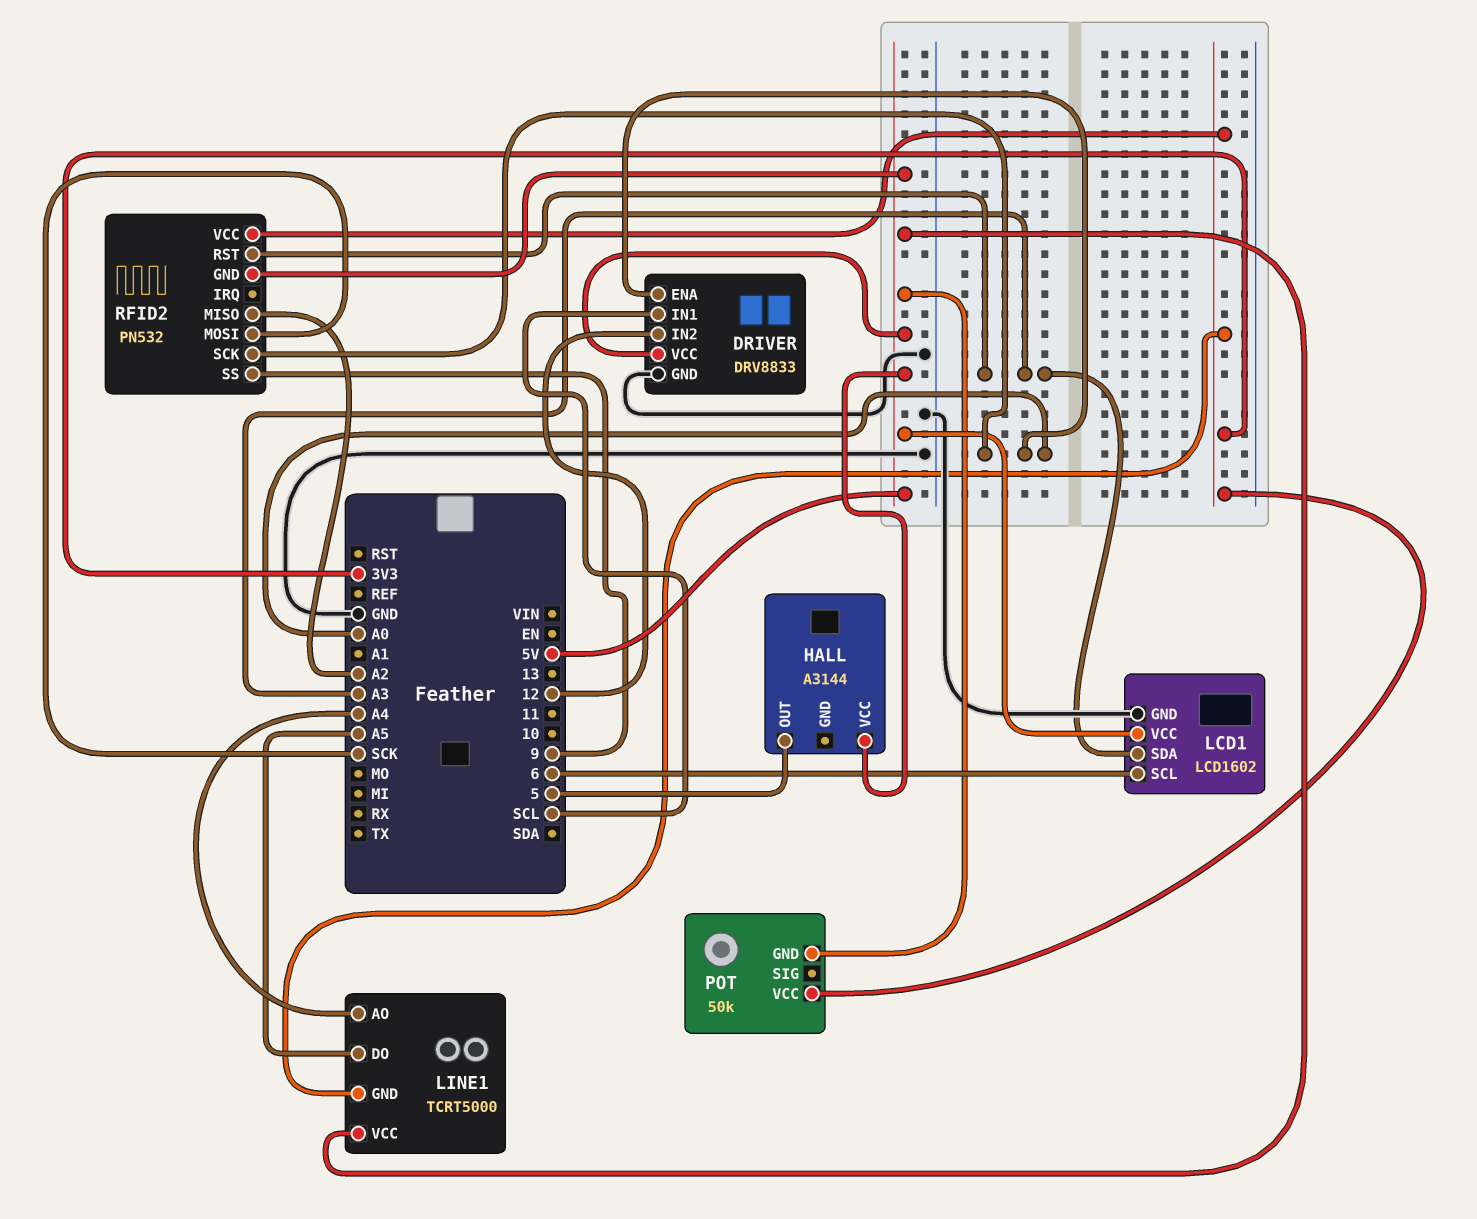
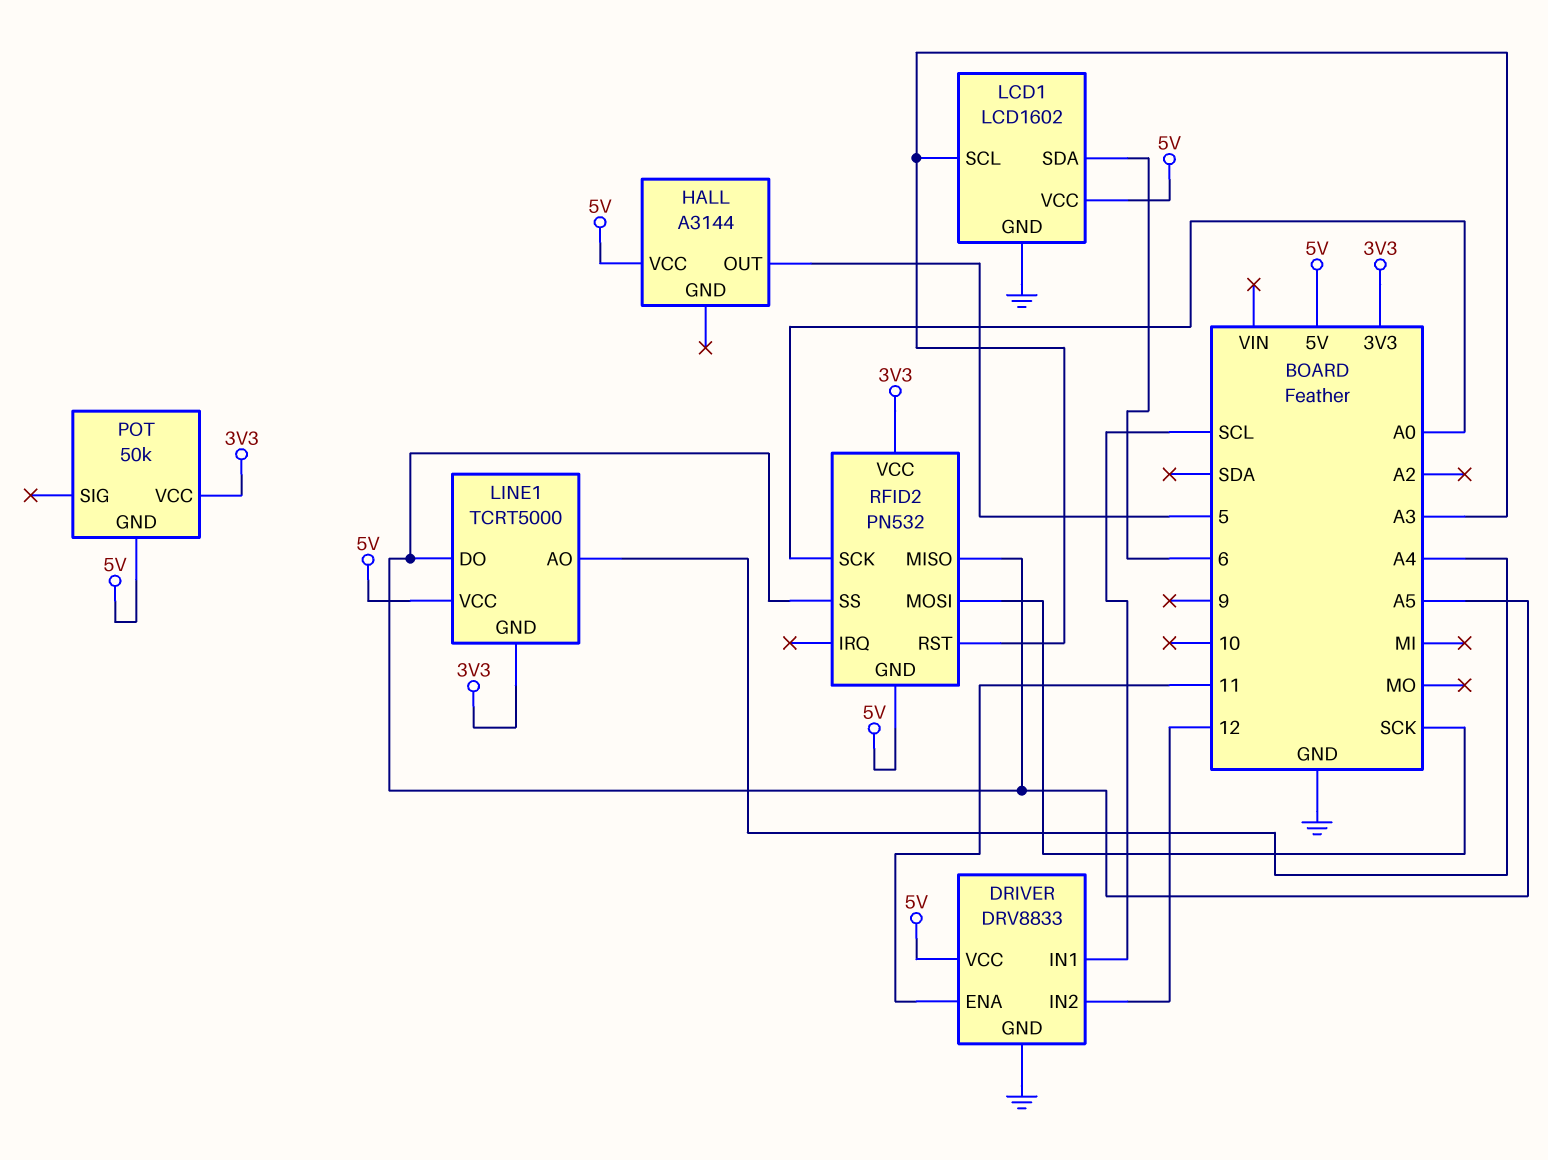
DRIVER pin ENA: A0 -> 11
LCD1 pin SCL: 6 -> A3
LCD1 pin SDA: A3 -> 6
RFID2 pin MISO: A2 -> A5
RFID2 pin SS: 9 -> A5

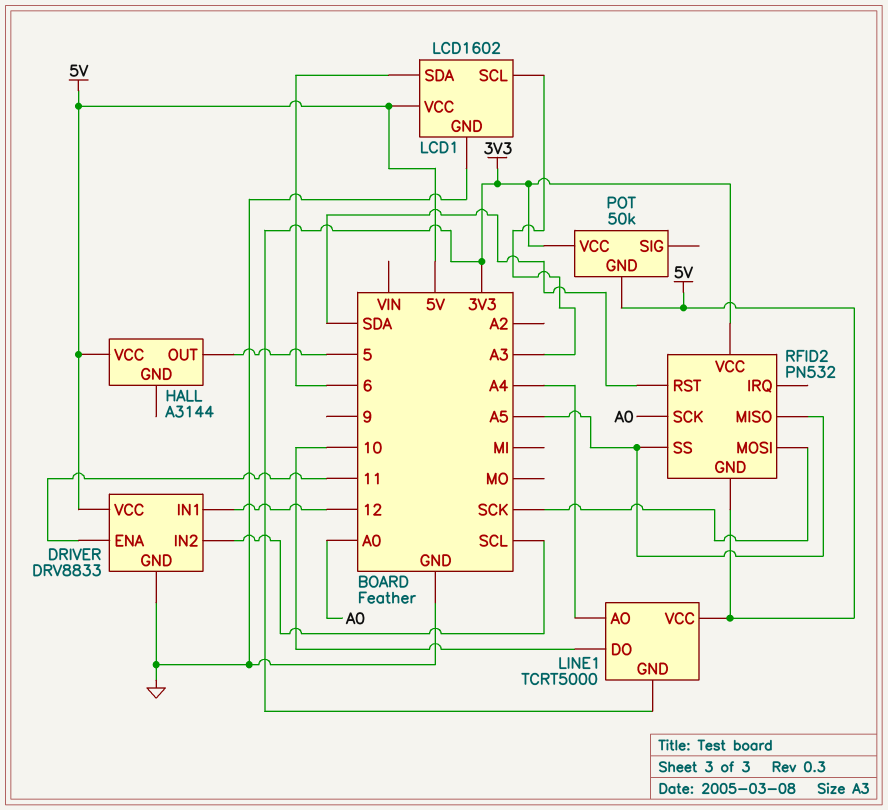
DRIVER pin IN1: SCL -> 12
DRIVER pin IN2: 12 -> SCL
LINE1 pin DO: A5 -> 10
RFID2 pin RST: A3 -> SDA

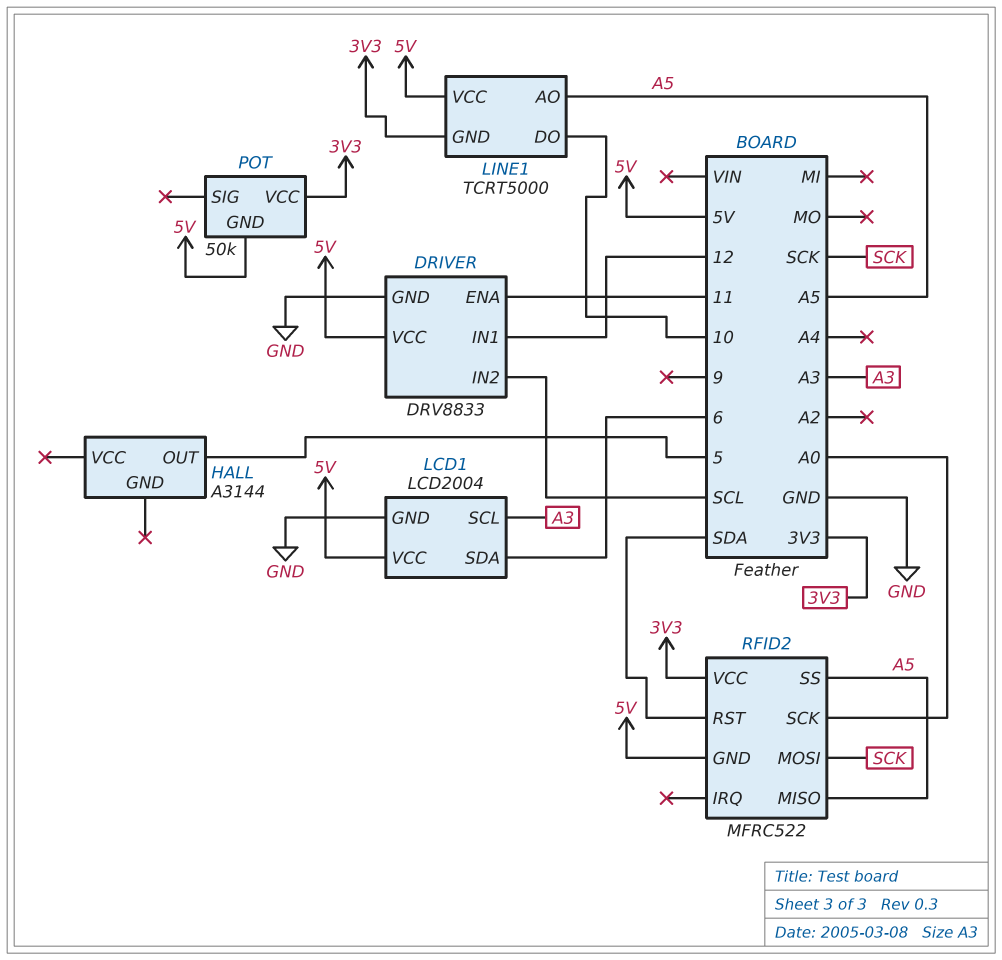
HALL pin VCC: 5V -> none
LCD1: LCD1602 -> LCD2004
LINE1 pin AO: A4 -> A5
RFID2: PN532 -> MFRC522

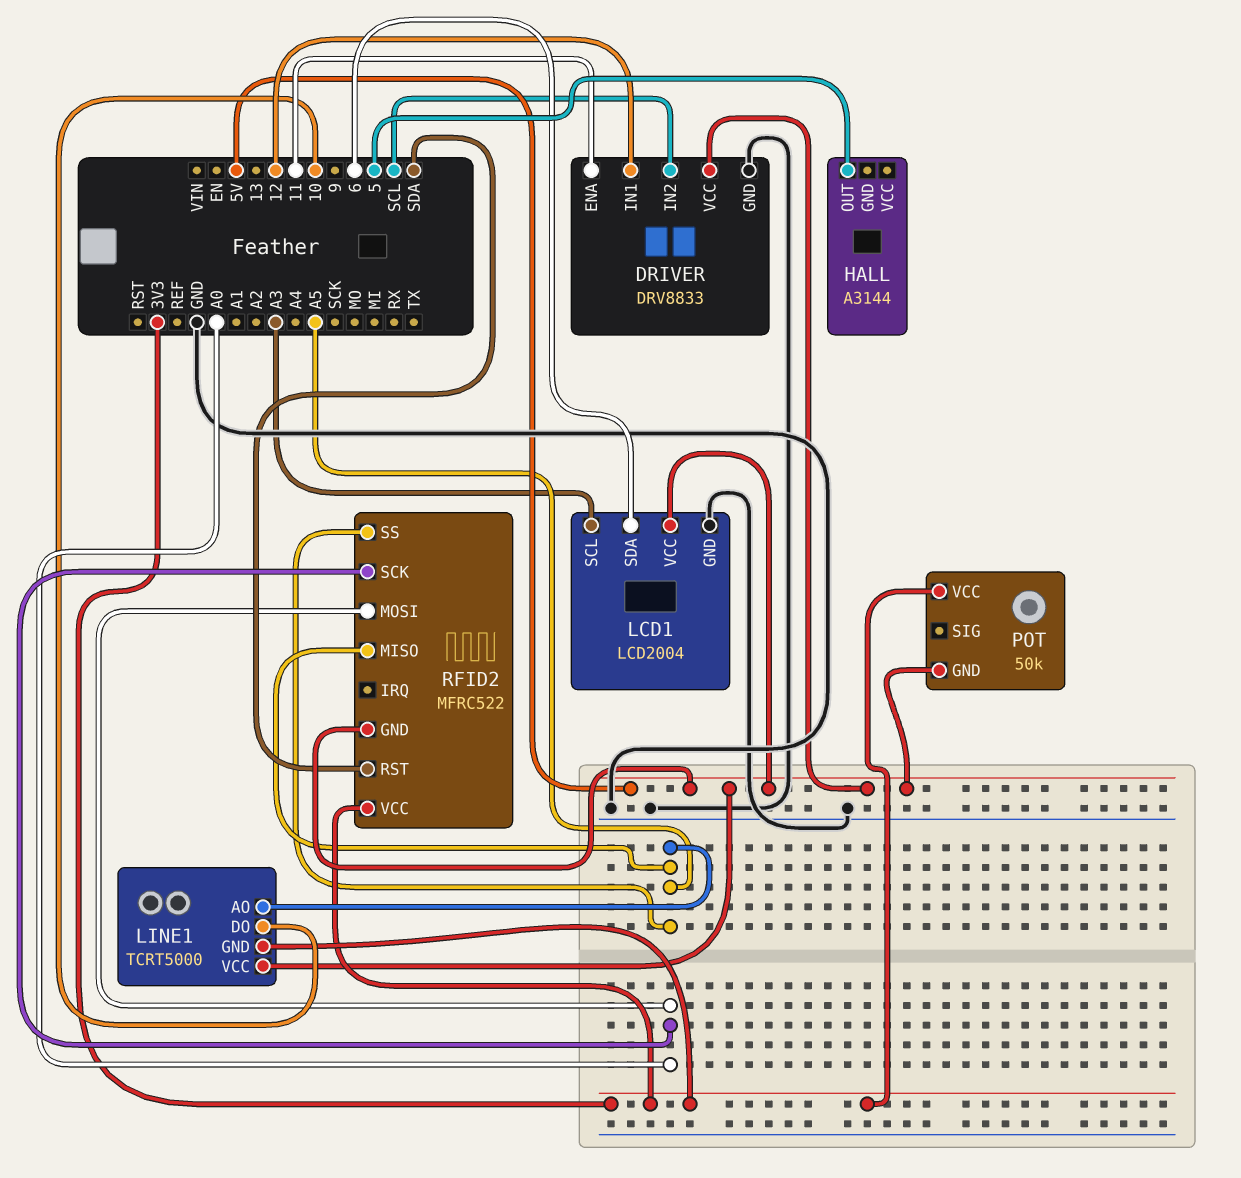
RFID2 pin MOSI: SCK -> A0

